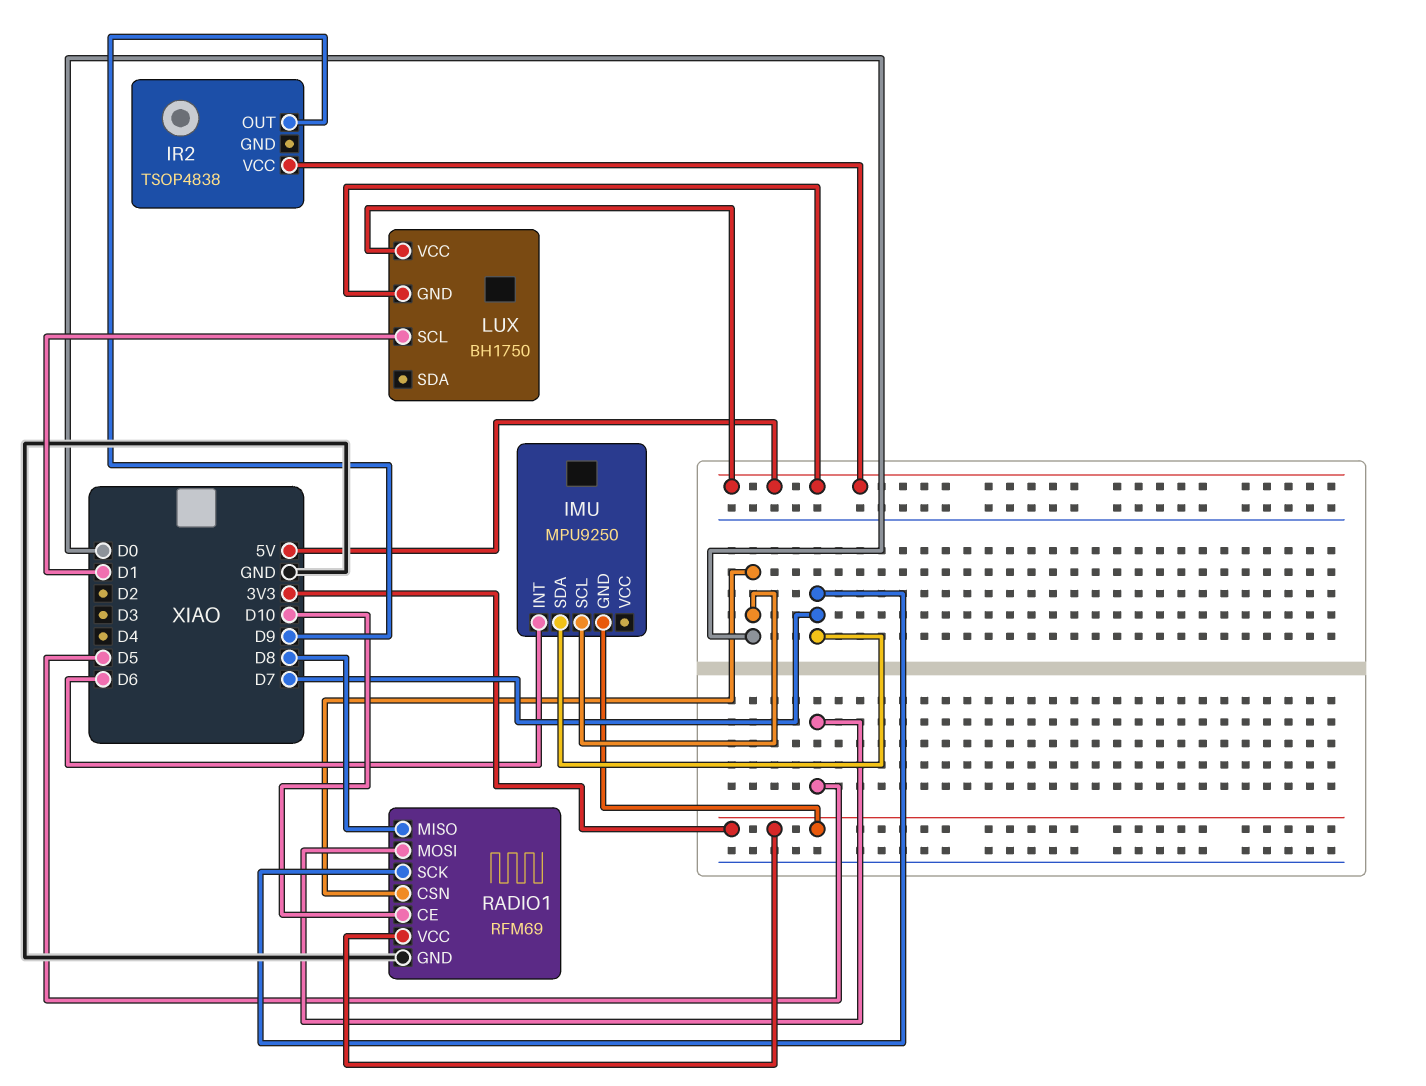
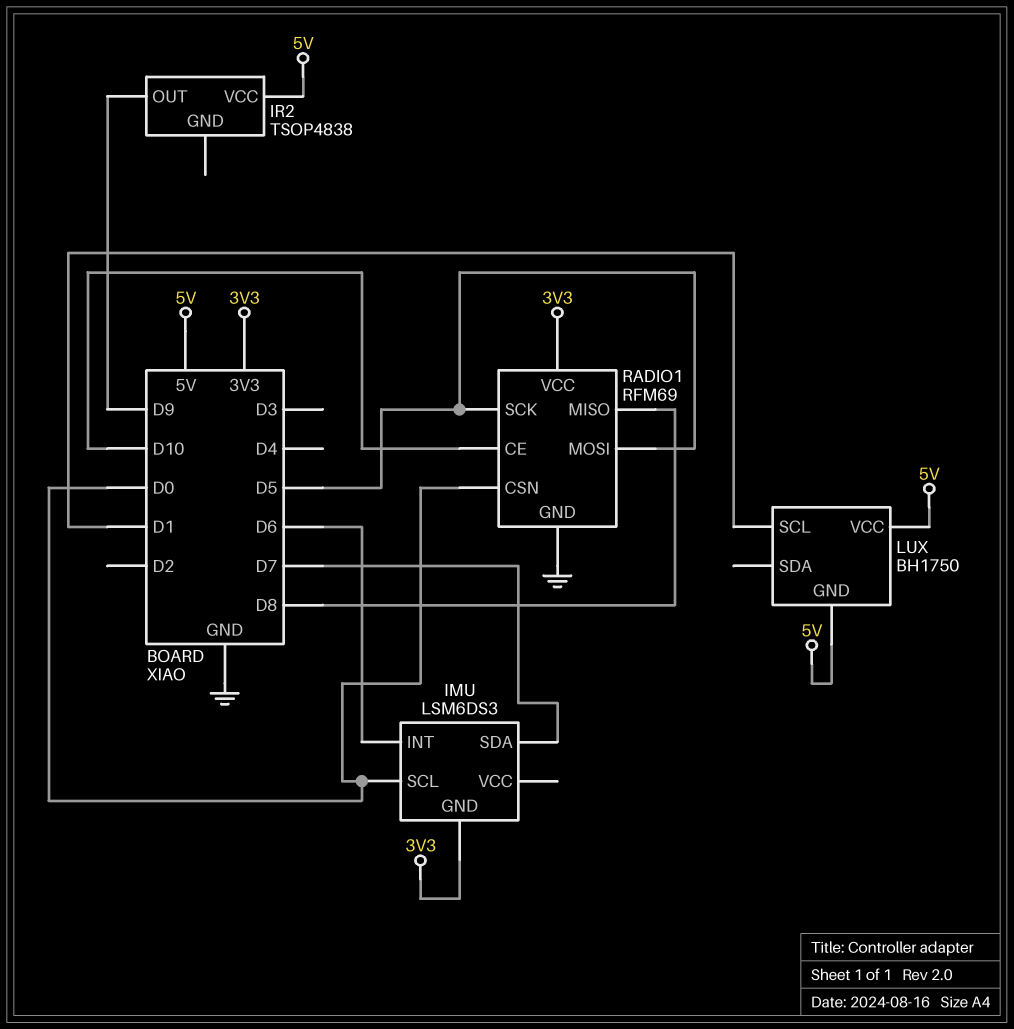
IMU: MPU9250 -> LSM6DS3
RADIO1 pin SCK: D7 -> D5

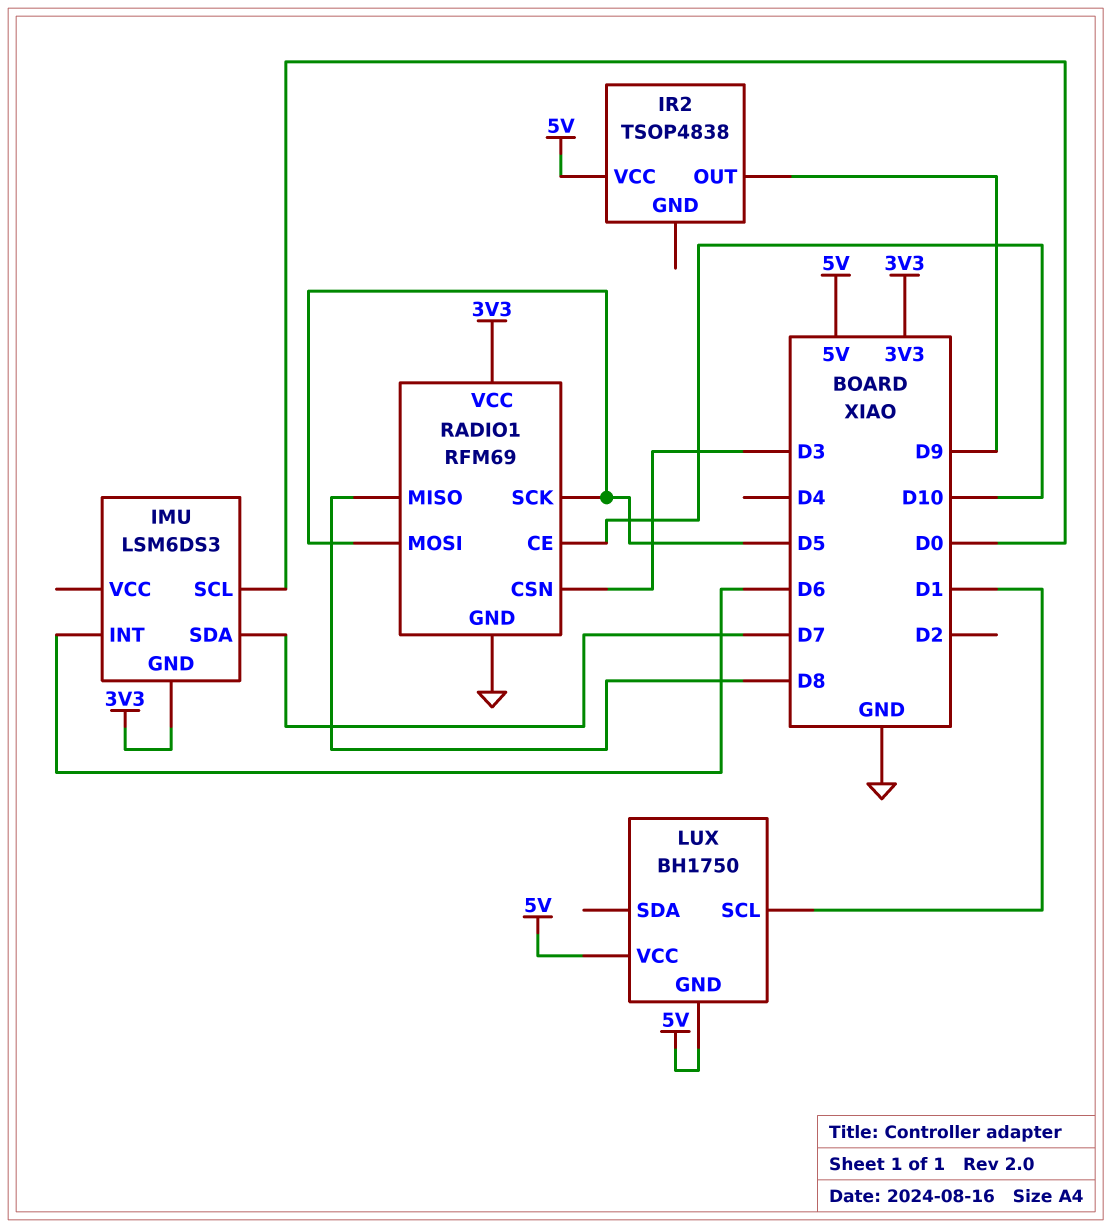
RADIO1 pin CSN: D0 -> D3

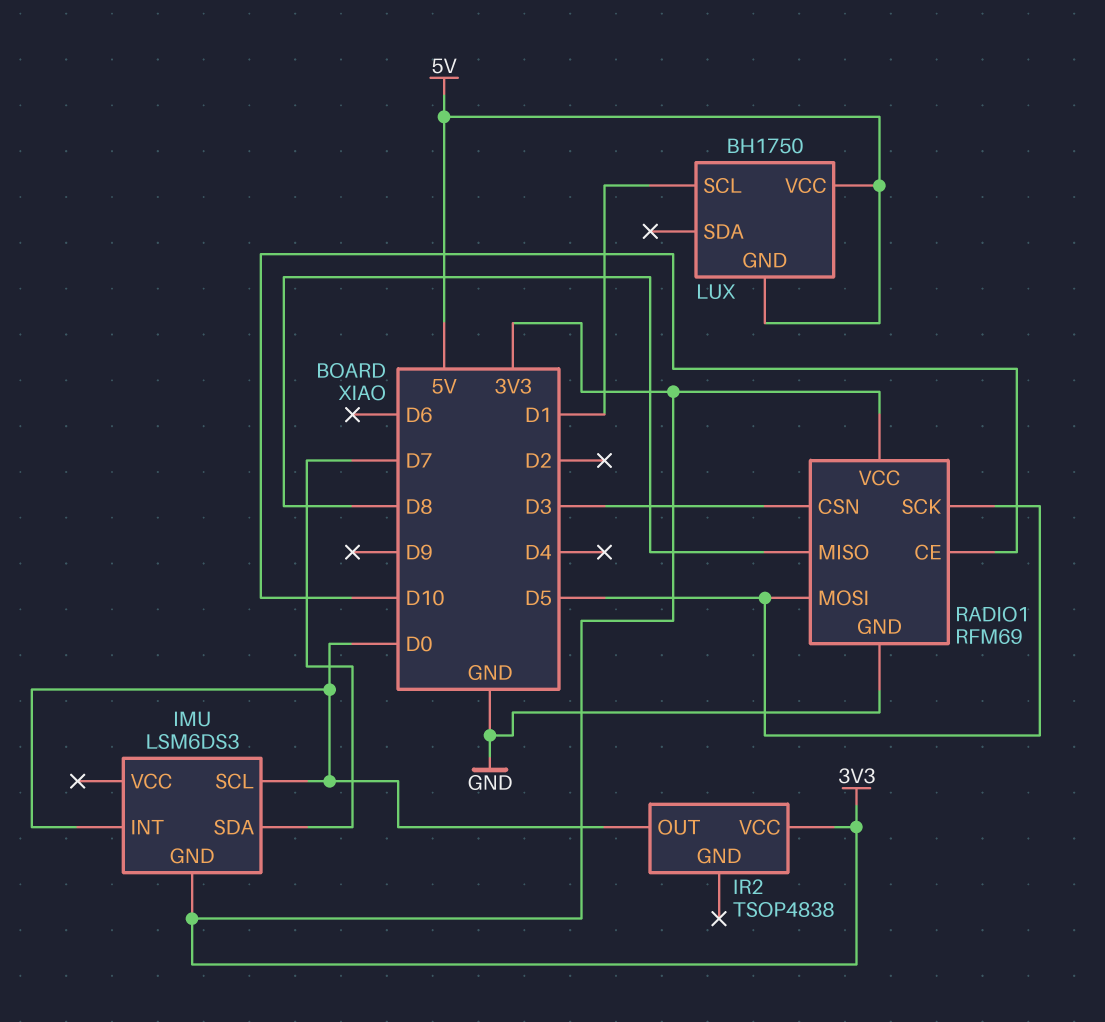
IMU pin INT: D6 -> D0
IR2 pin OUT: D9 -> D0
IR2 pin VCC: 5V -> 3V3

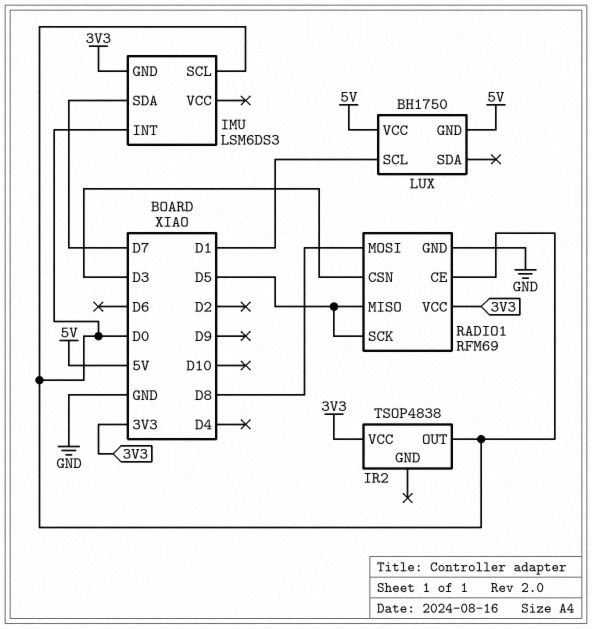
RADIO1 pin CE: D10 -> D0
RADIO1 pin MISO: D8 -> D5
RADIO1 pin MOSI: D5 -> D8

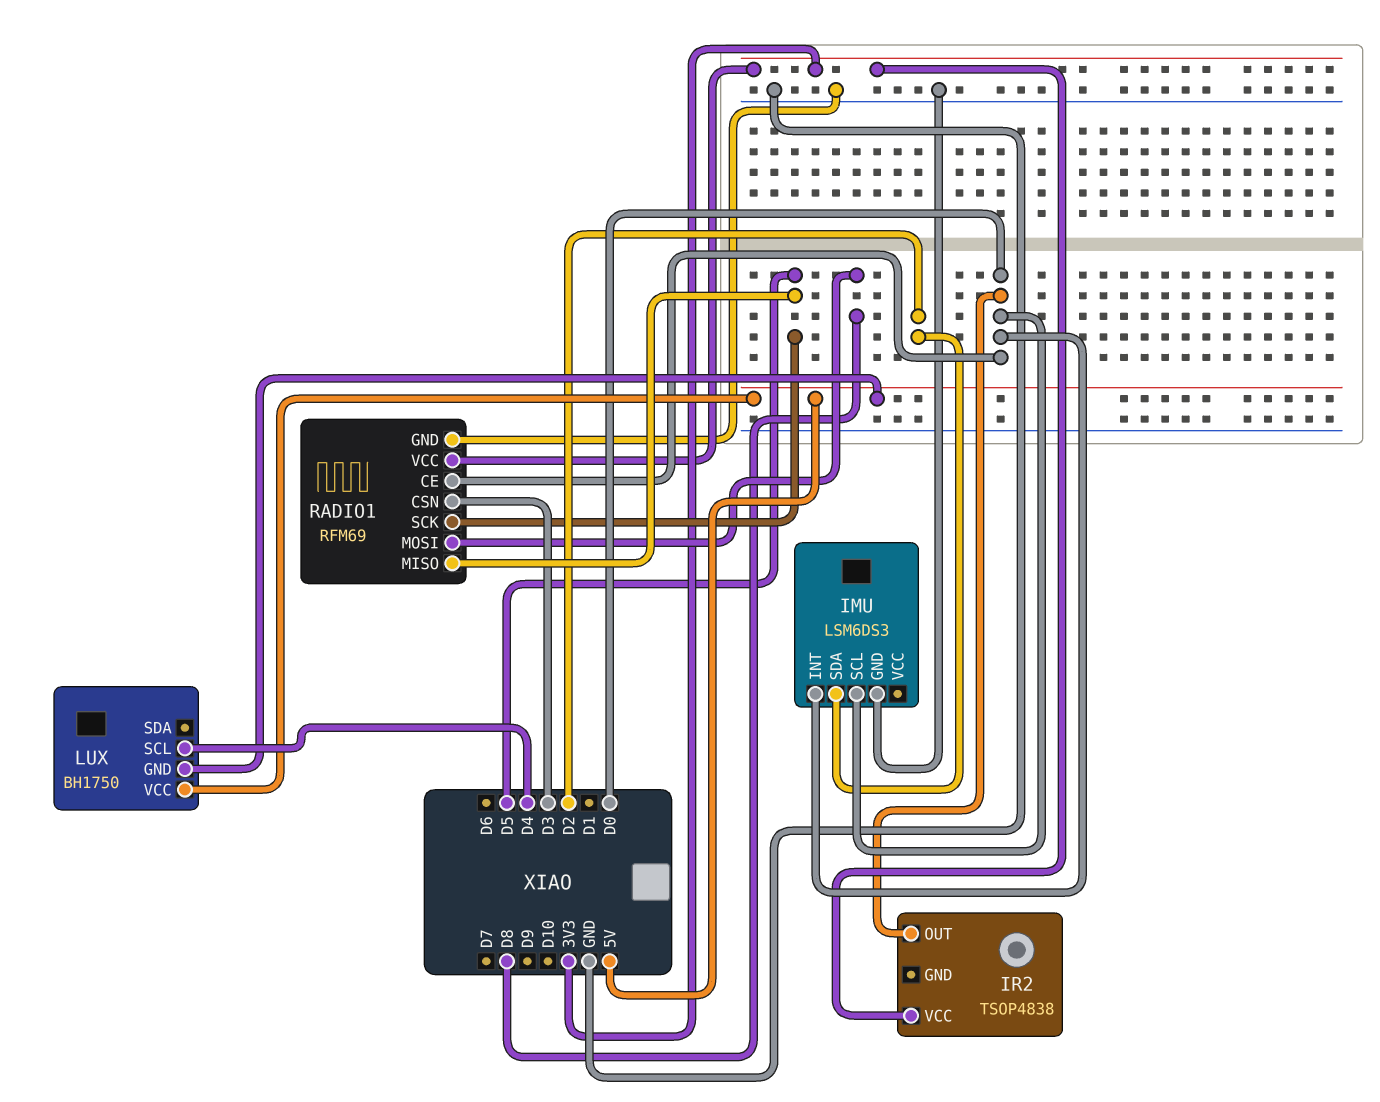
IMU pin GND: 3V3 -> GND
IMU pin SDA: D7 -> D2
LUX pin SCL: D1 -> D4

